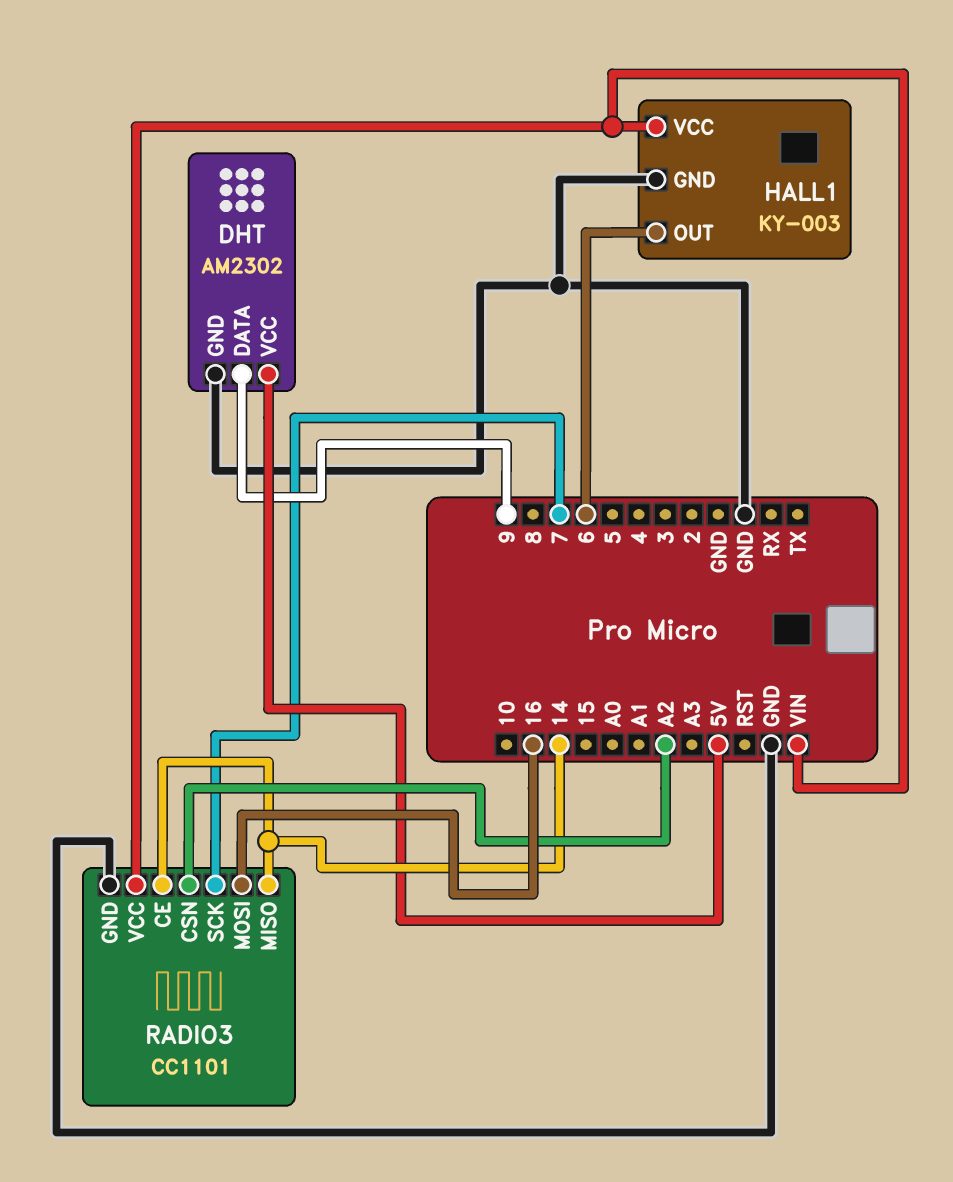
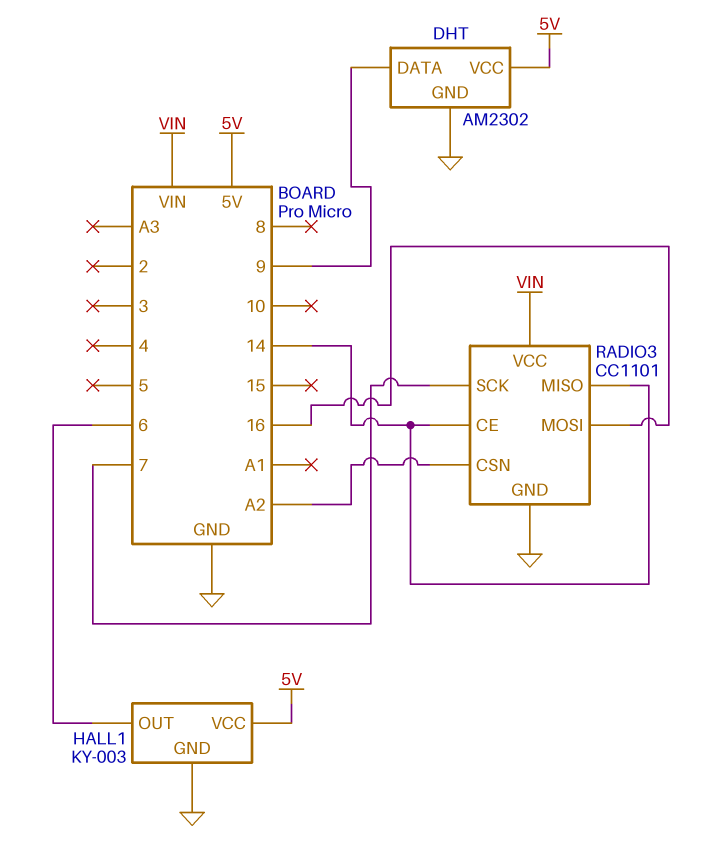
HALL1 pin VCC: VIN -> 5V

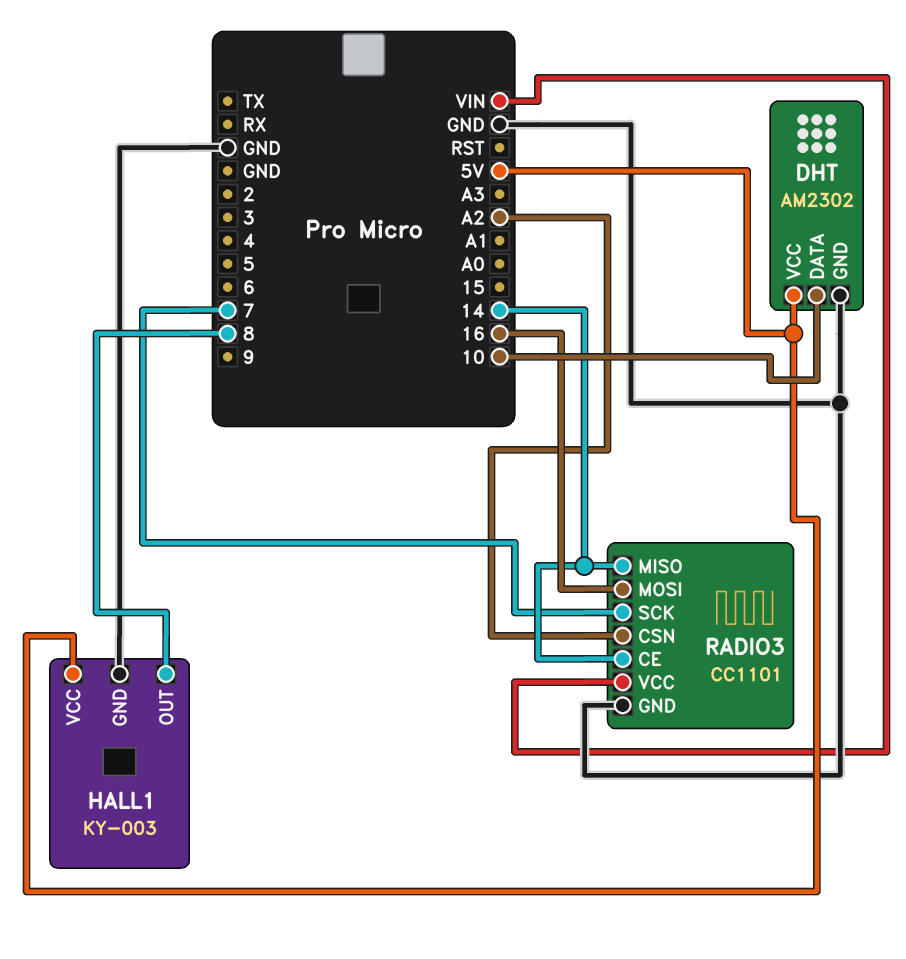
DHT pin DATA: 9 -> 10
HALL1 pin OUT: 6 -> 8

